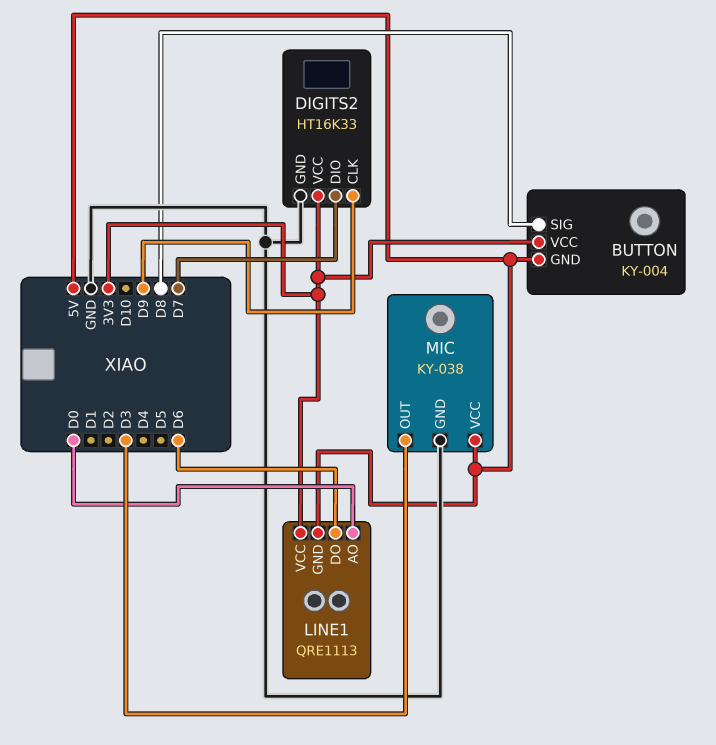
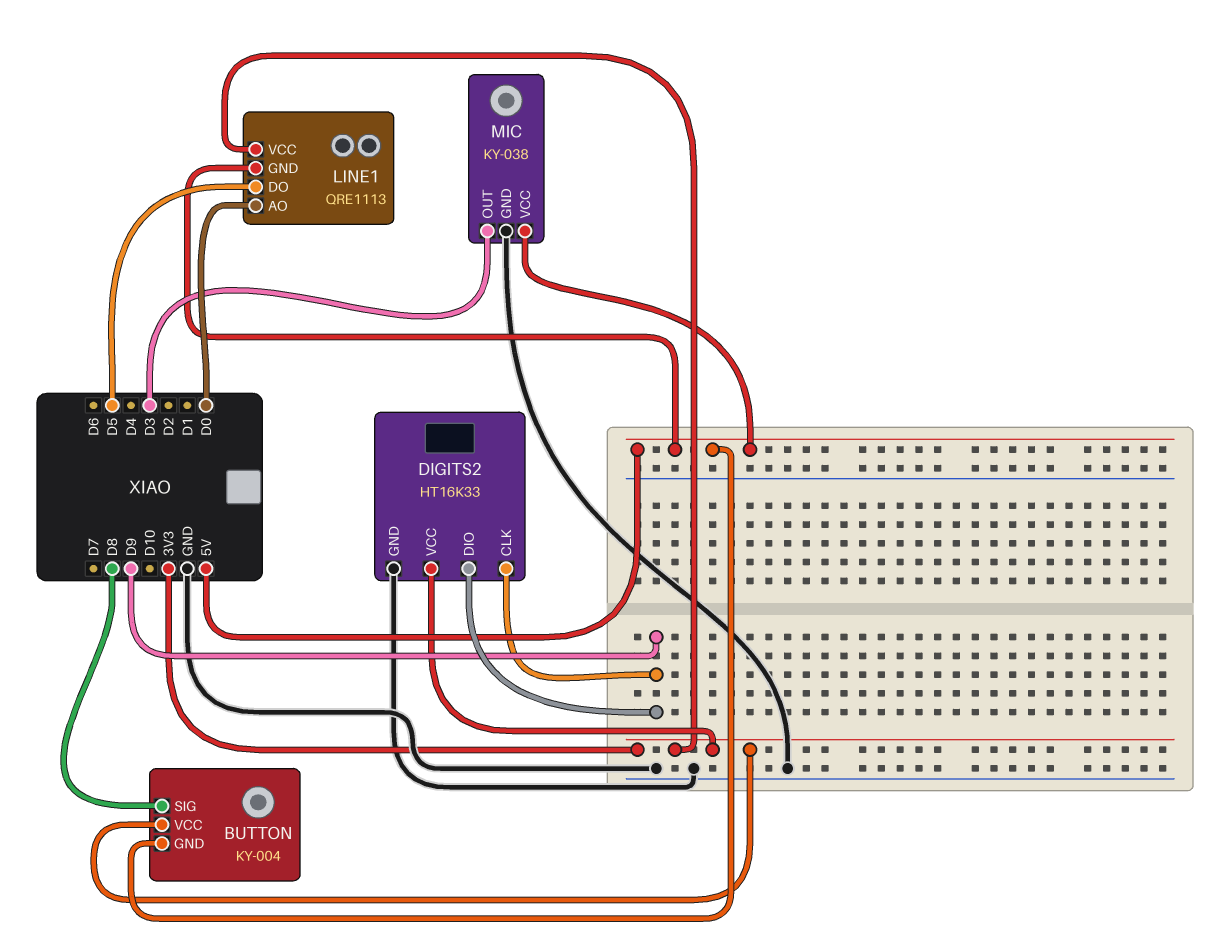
DIGITS2 pin DIO: D7 -> D9
LINE1 pin DO: D6 -> D5

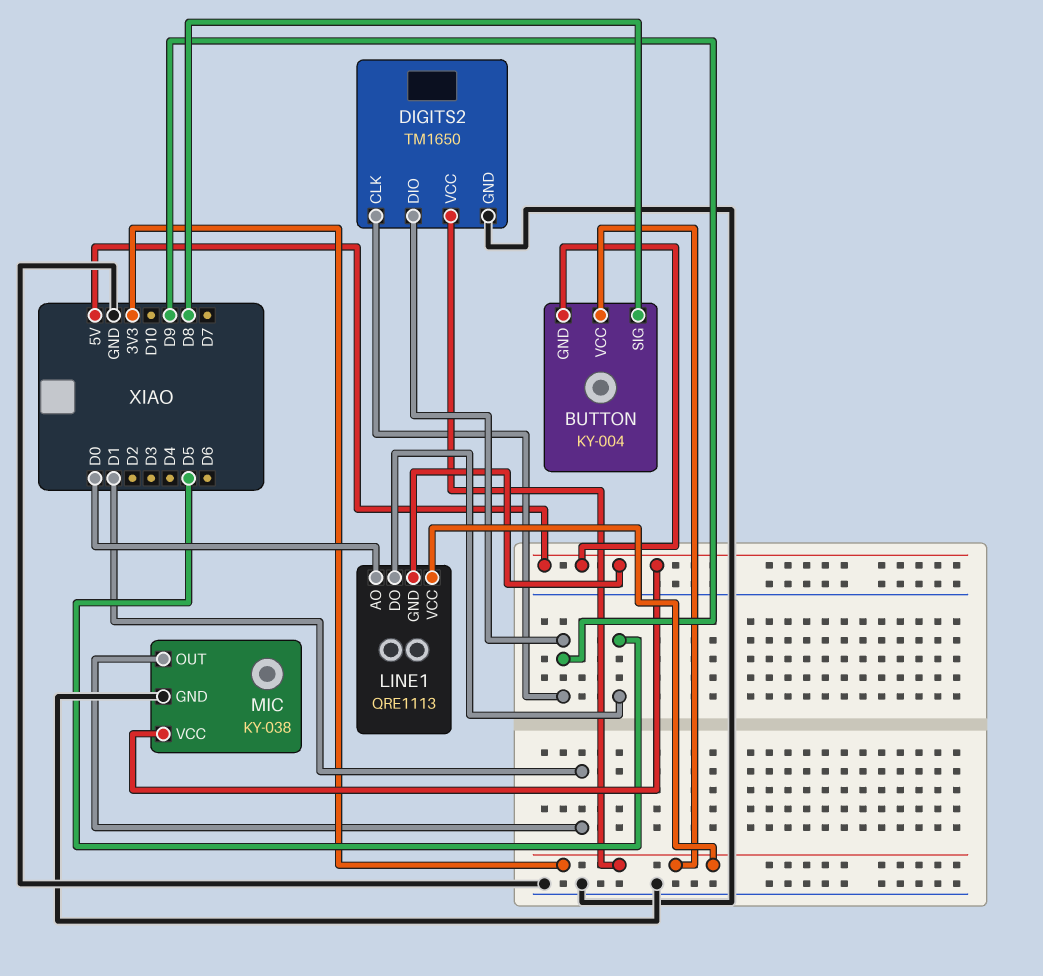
DIGITS2: HT16K33 -> TM1650
MIC pin OUT: D3 -> D1

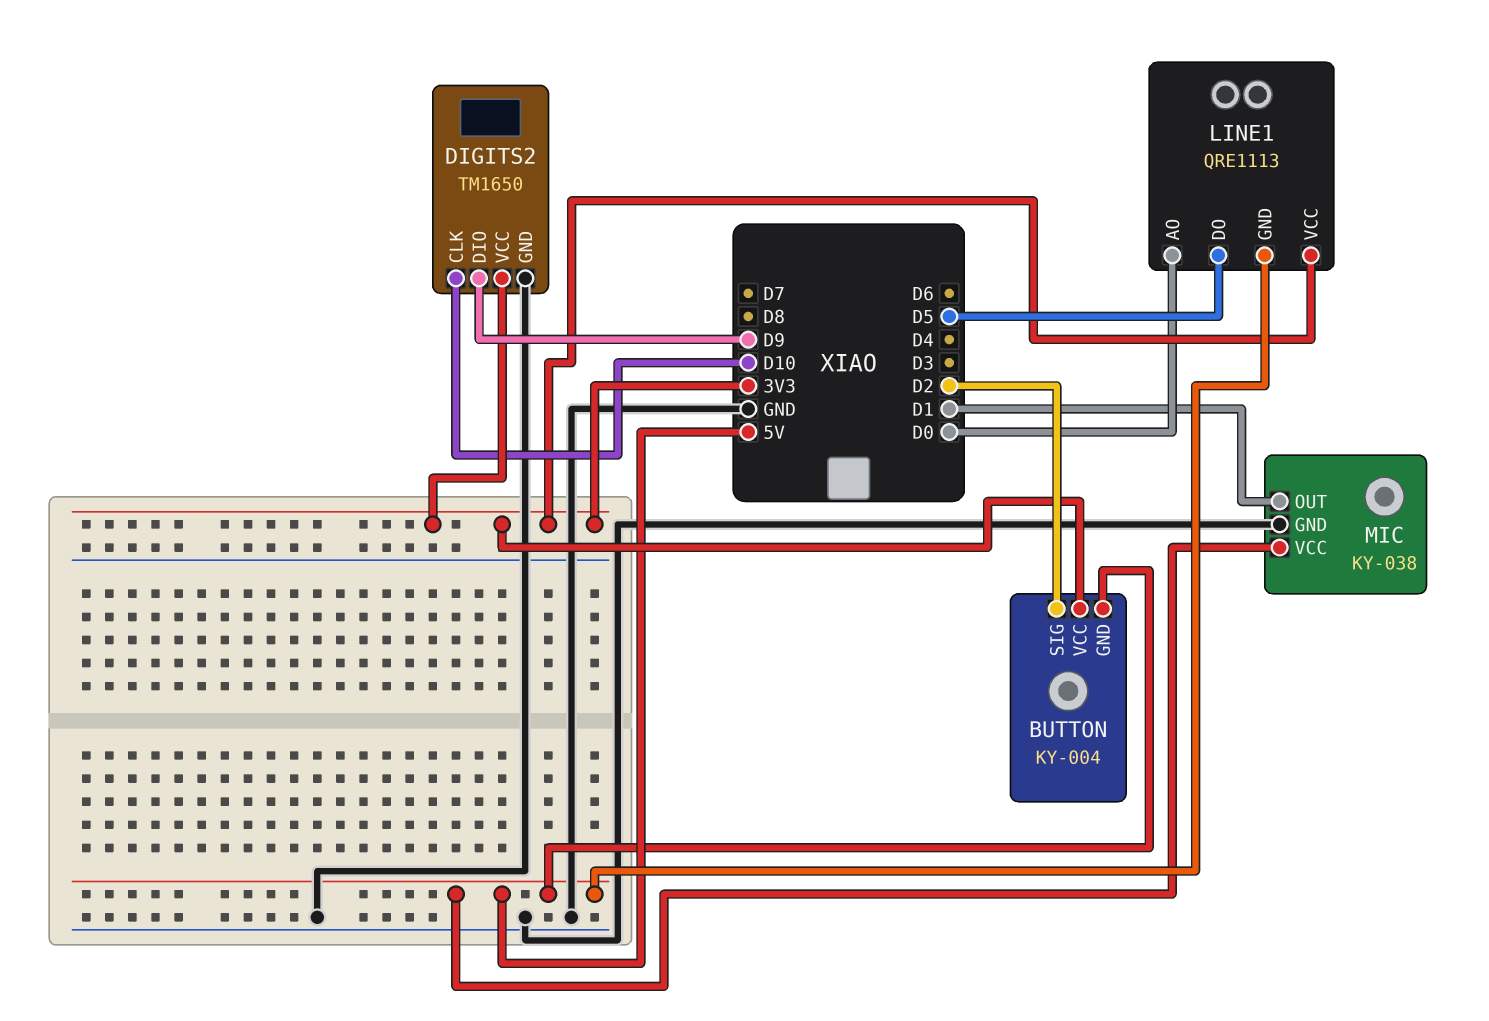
BUTTON pin SIG: D8 -> D2
DIGITS2 pin CLK: D9 -> D10

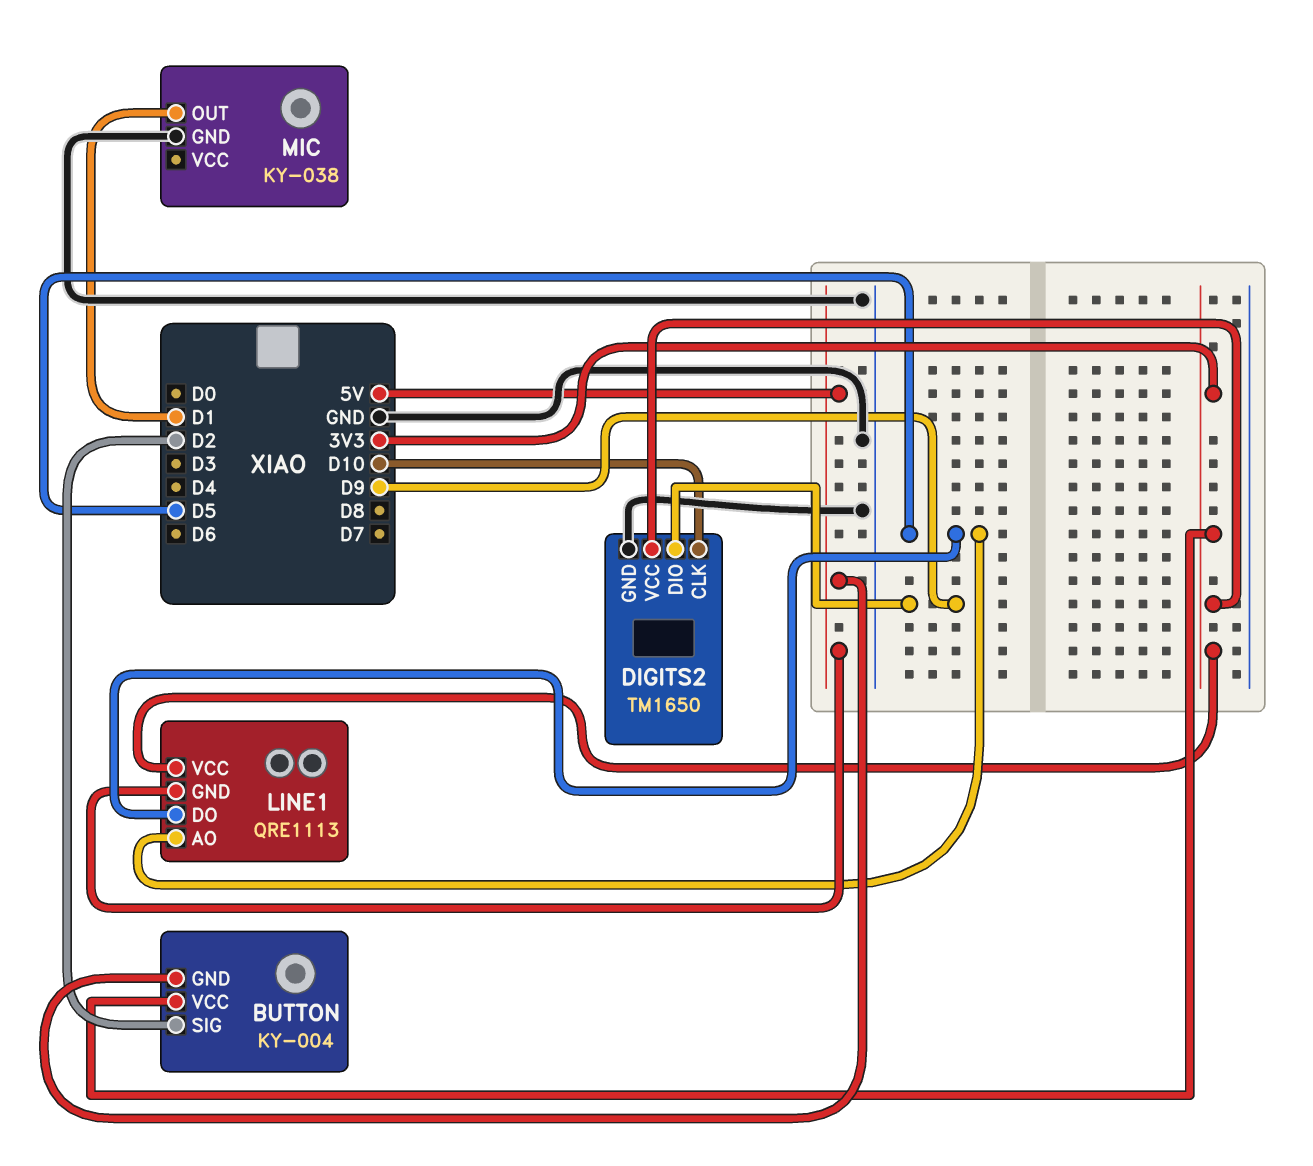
LINE1 pin AO: D0 -> D5
MIC pin VCC: 5V -> none

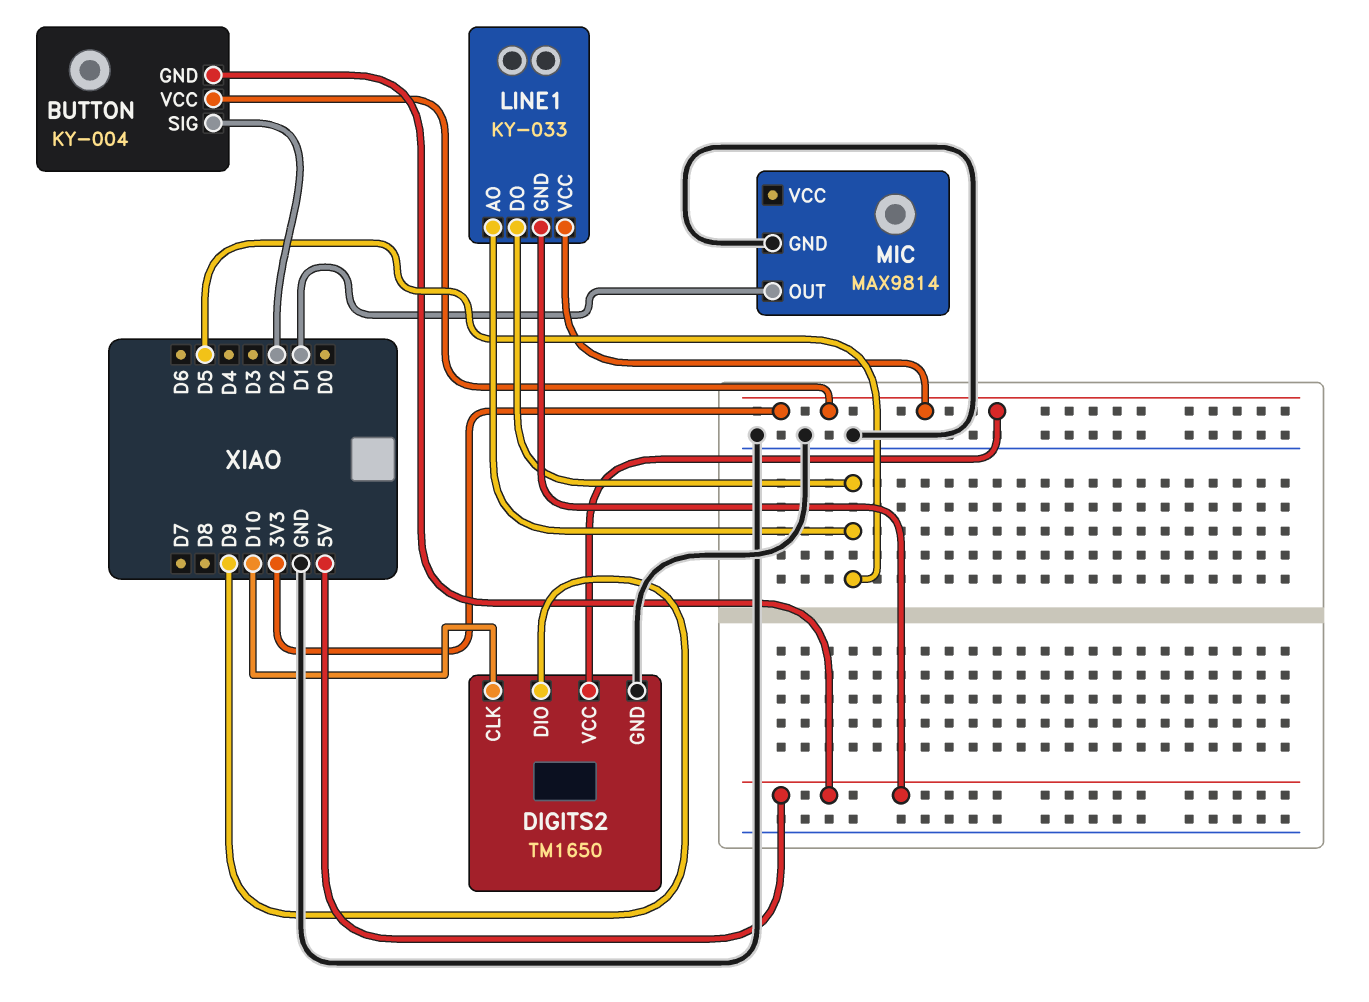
LINE1: QRE1113 -> KY-033
MIC: KY-038 -> MAX9814

